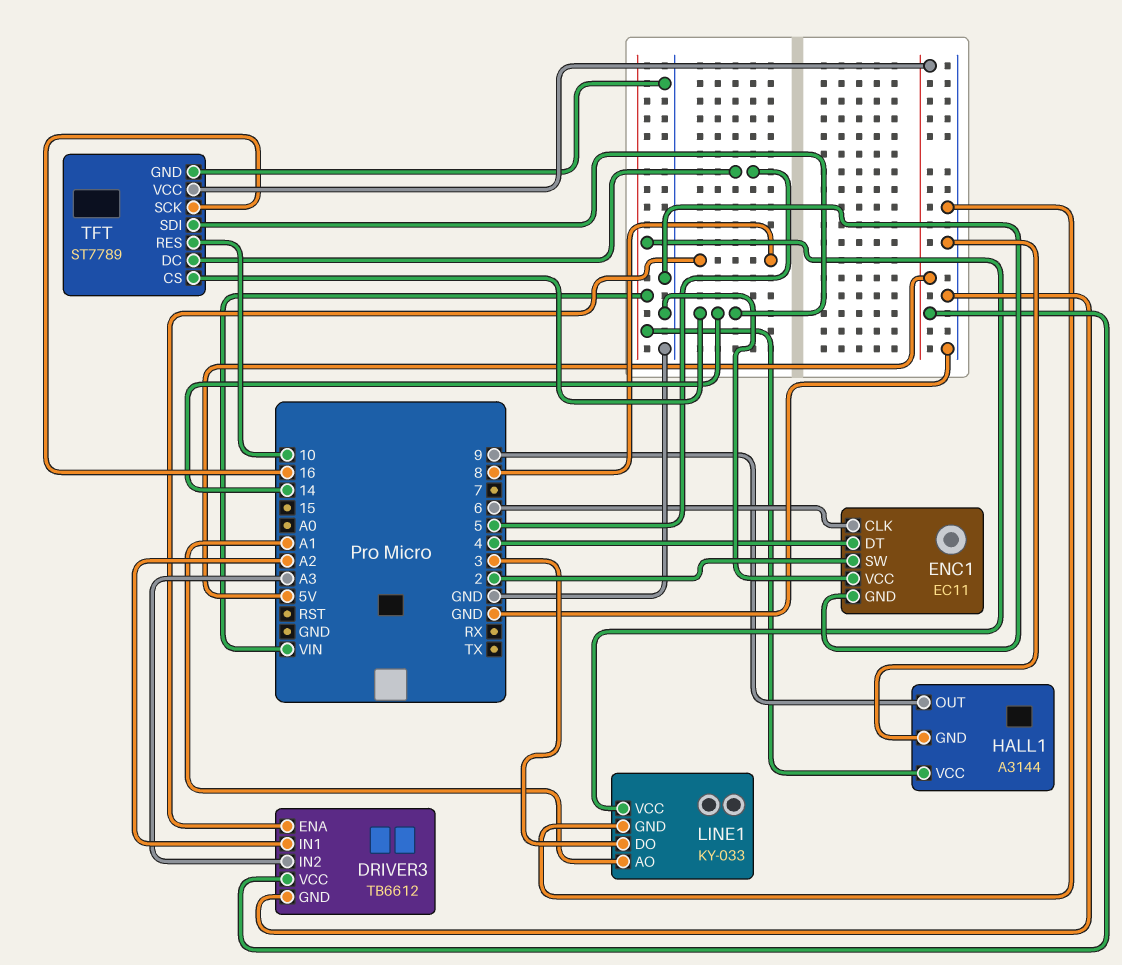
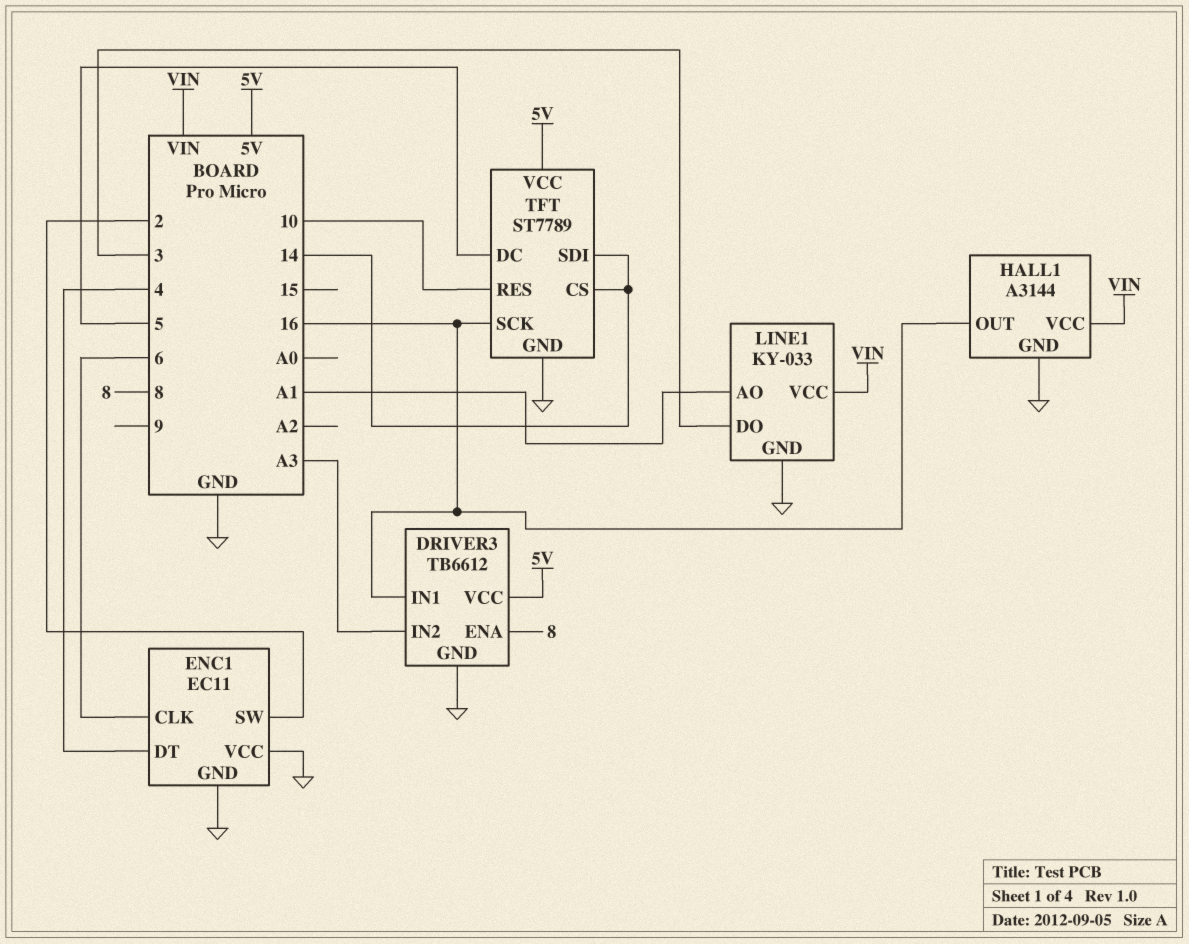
DRIVER3 pin IN1: A2 -> 16
HALL1 pin OUT: 9 -> 16

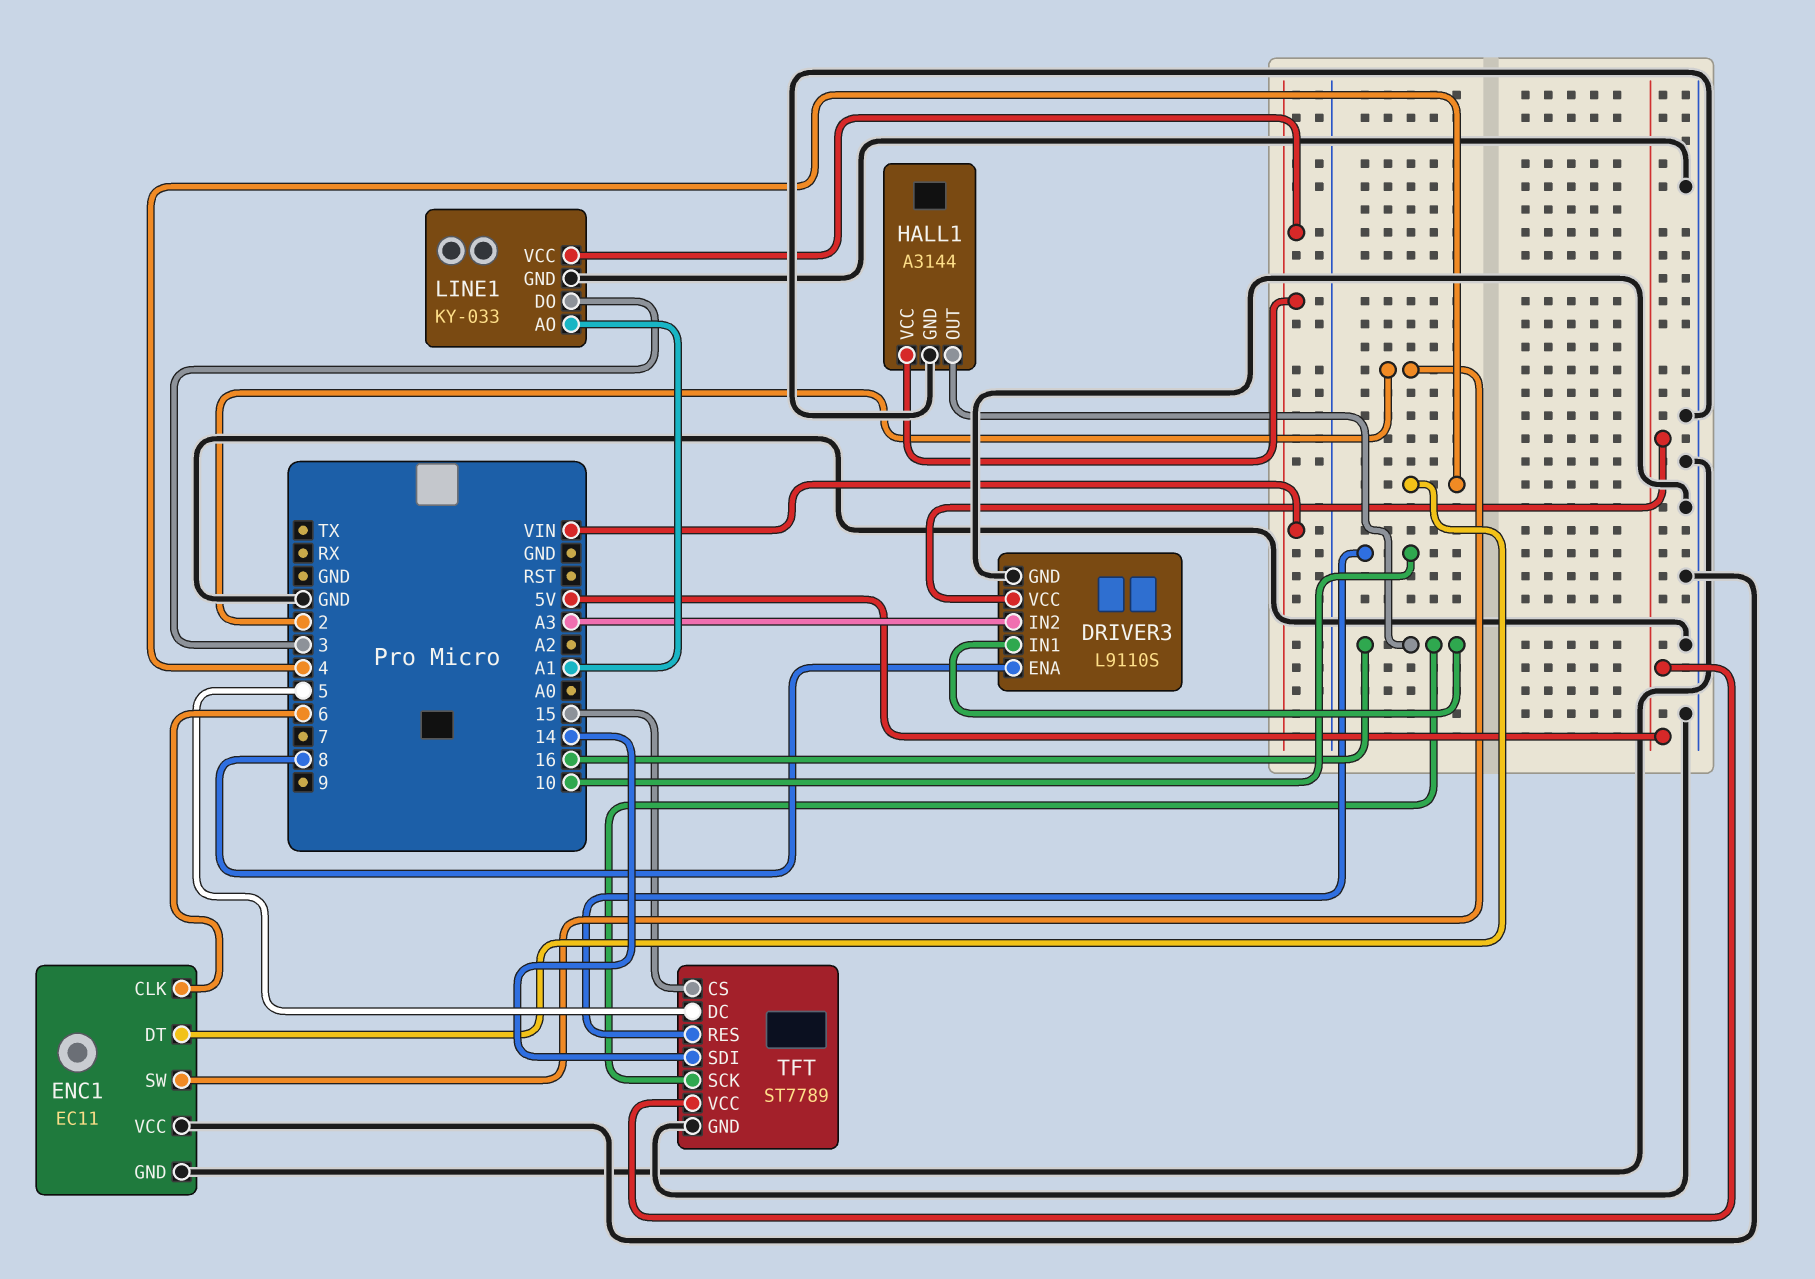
DRIVER3: TB6612 -> L9110S
TFT pin CS: 14 -> 15

